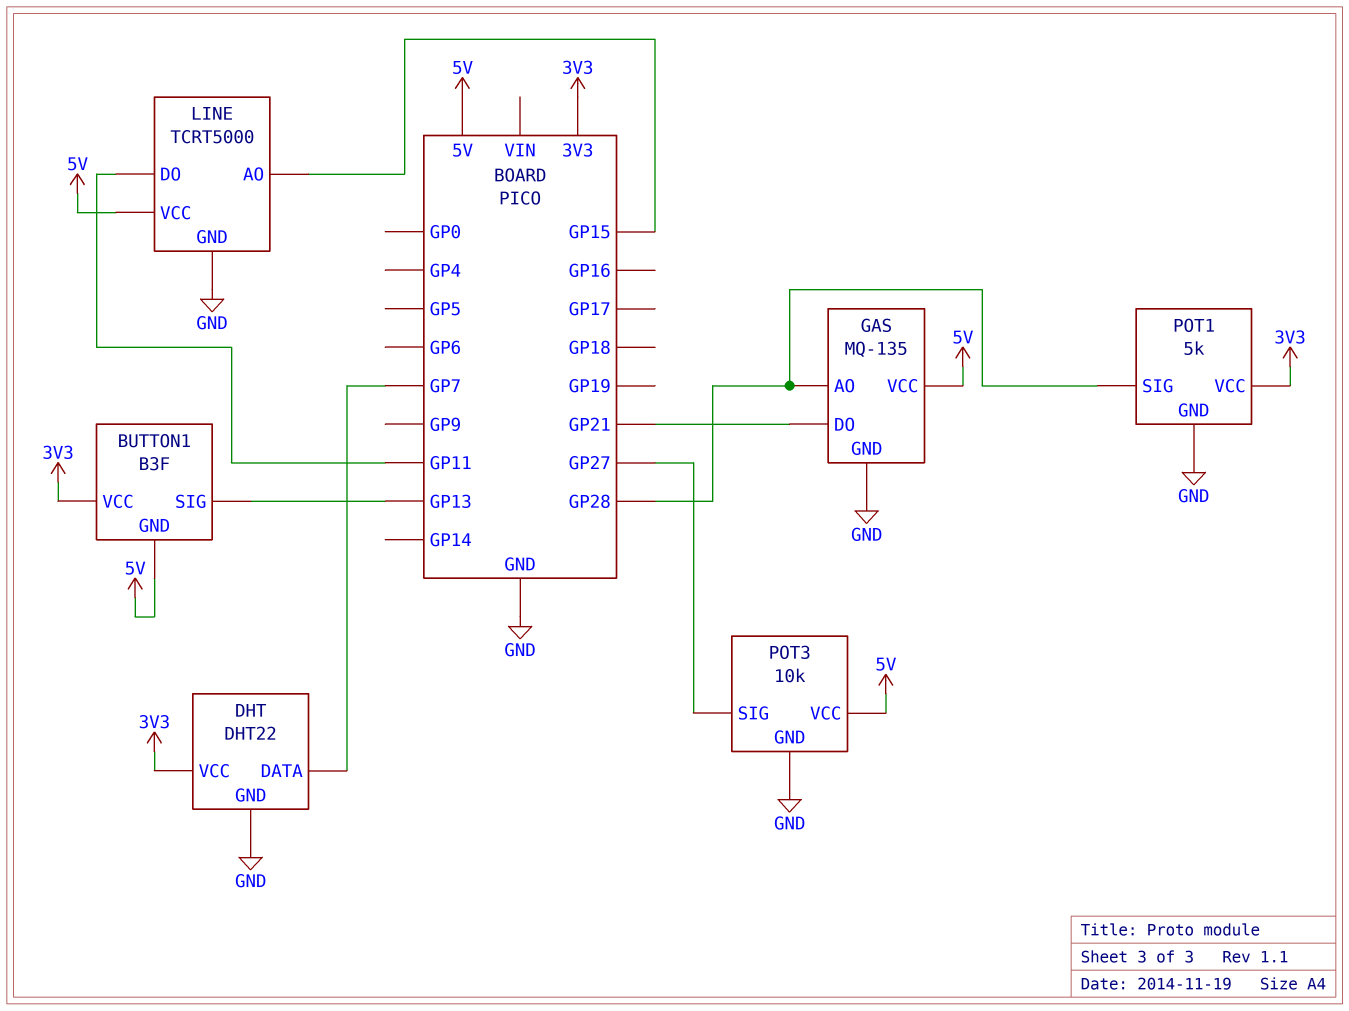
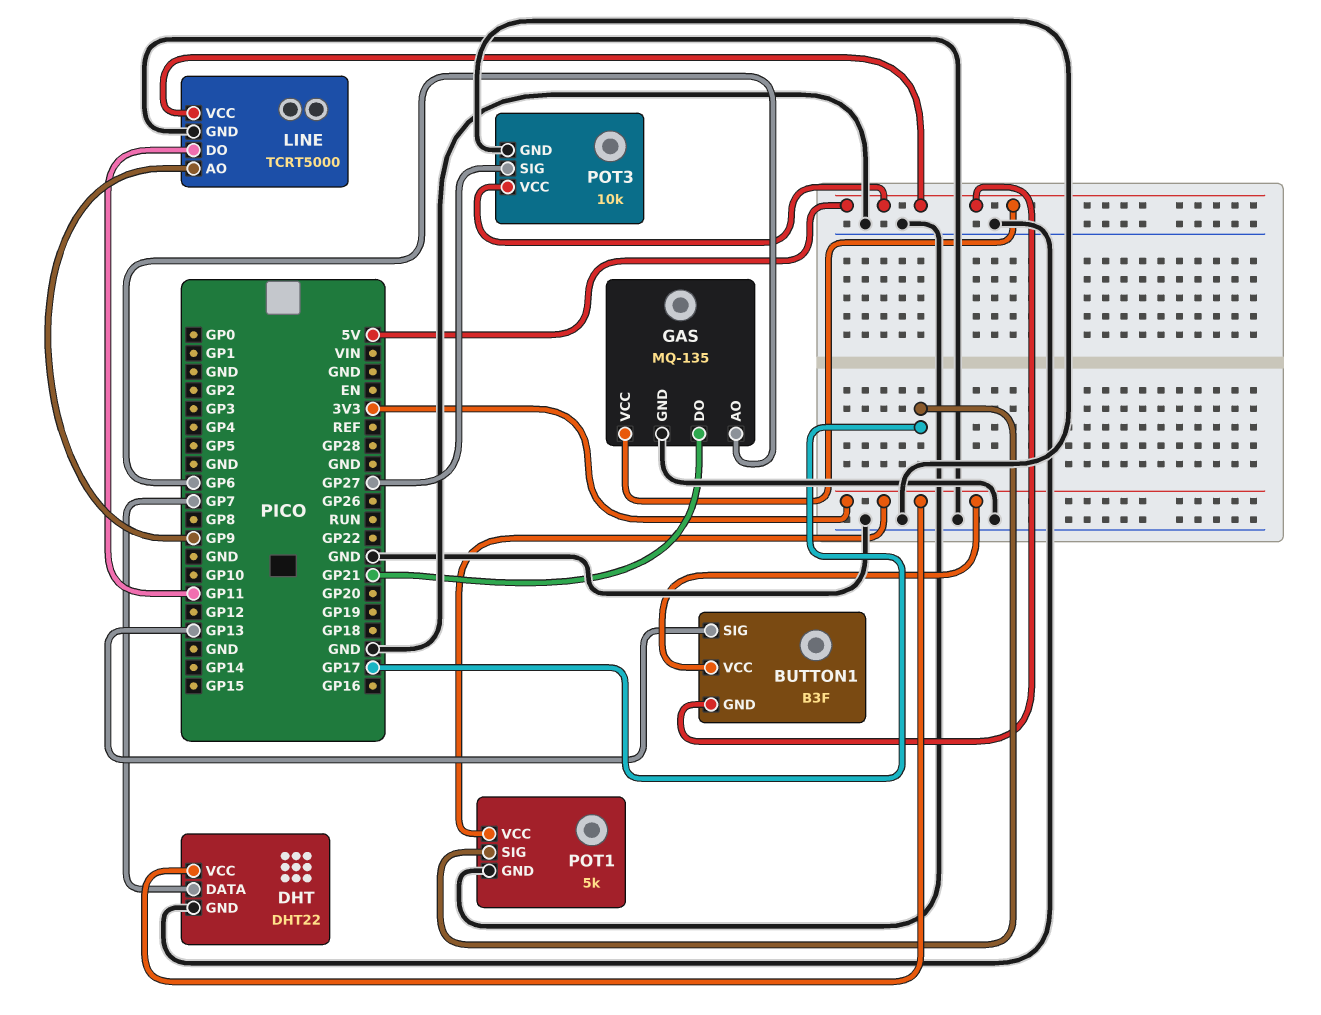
GAS pin AO: GP28 -> GP6
LINE pin AO: GP15 -> GP9
POT1 pin SIG: GP28 -> GP17

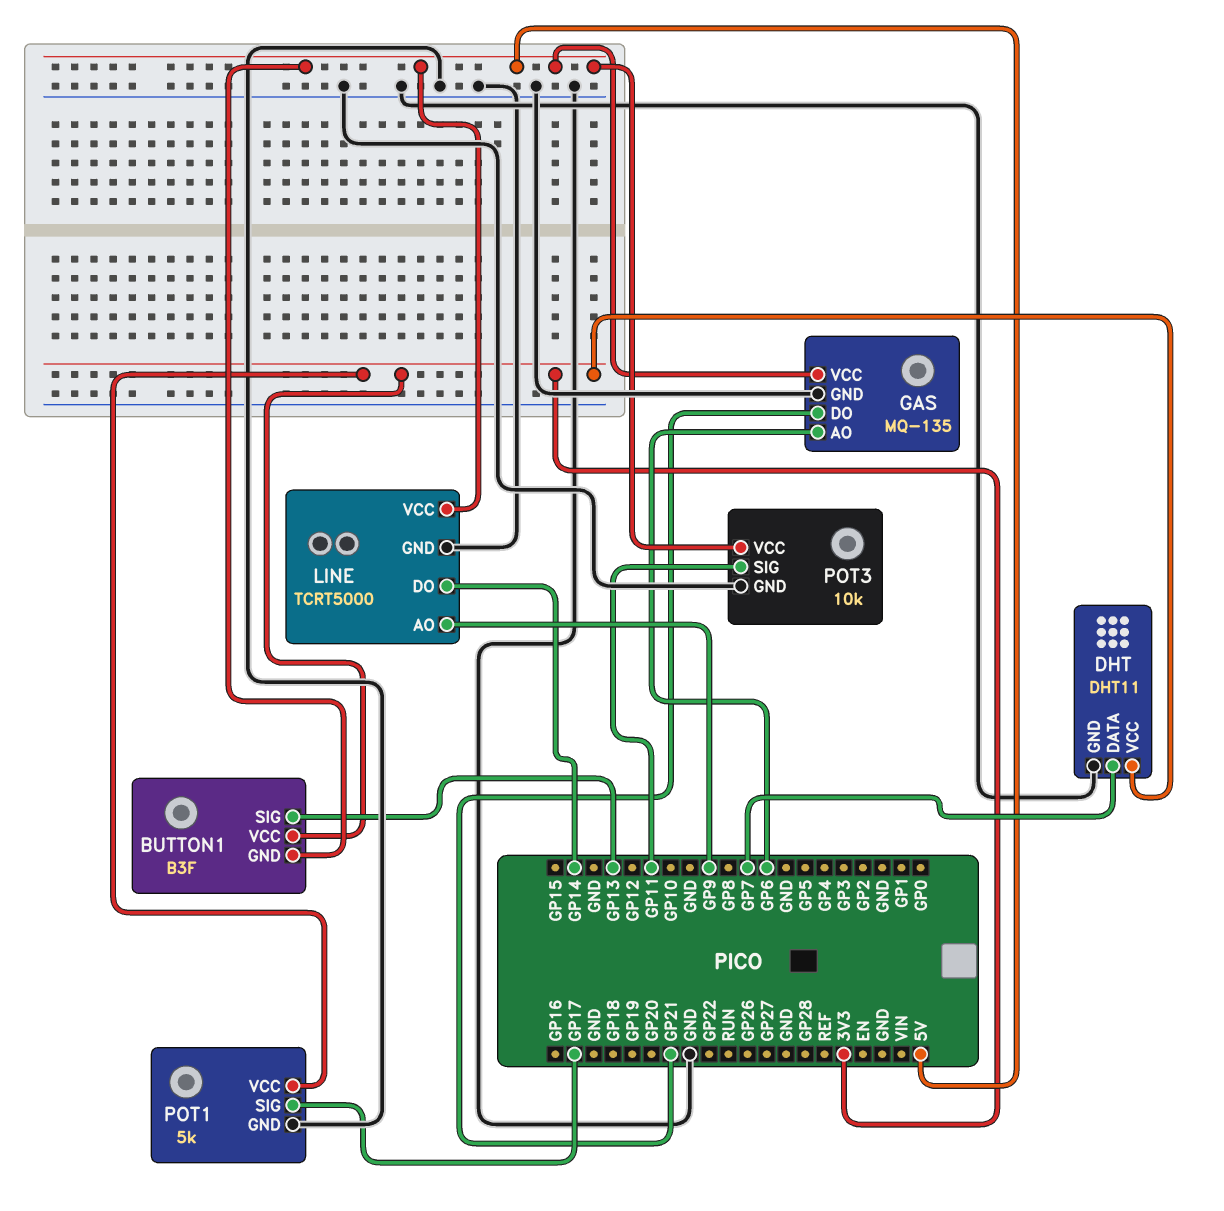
DHT: DHT22 -> DHT11
LINE pin DO: GP11 -> GP14
POT3 pin SIG: GP27 -> GP11

